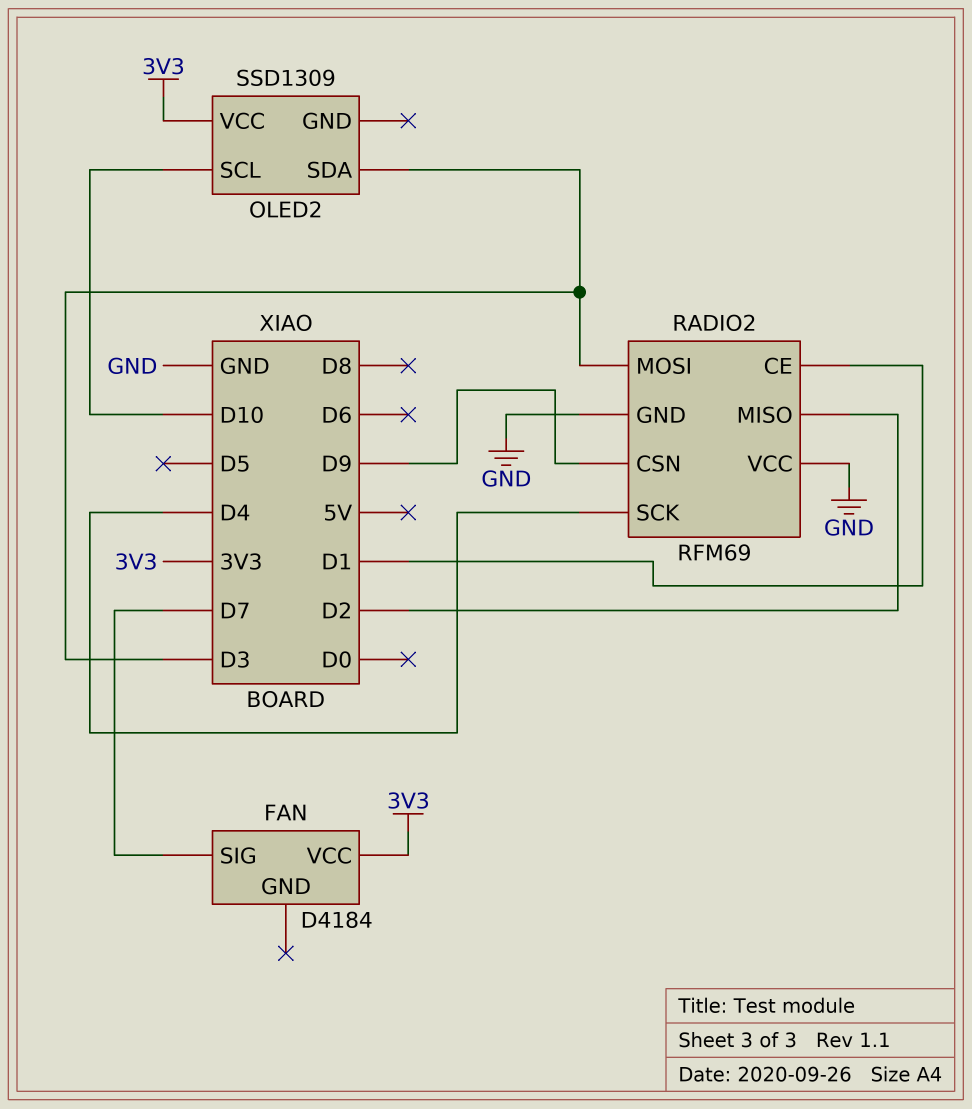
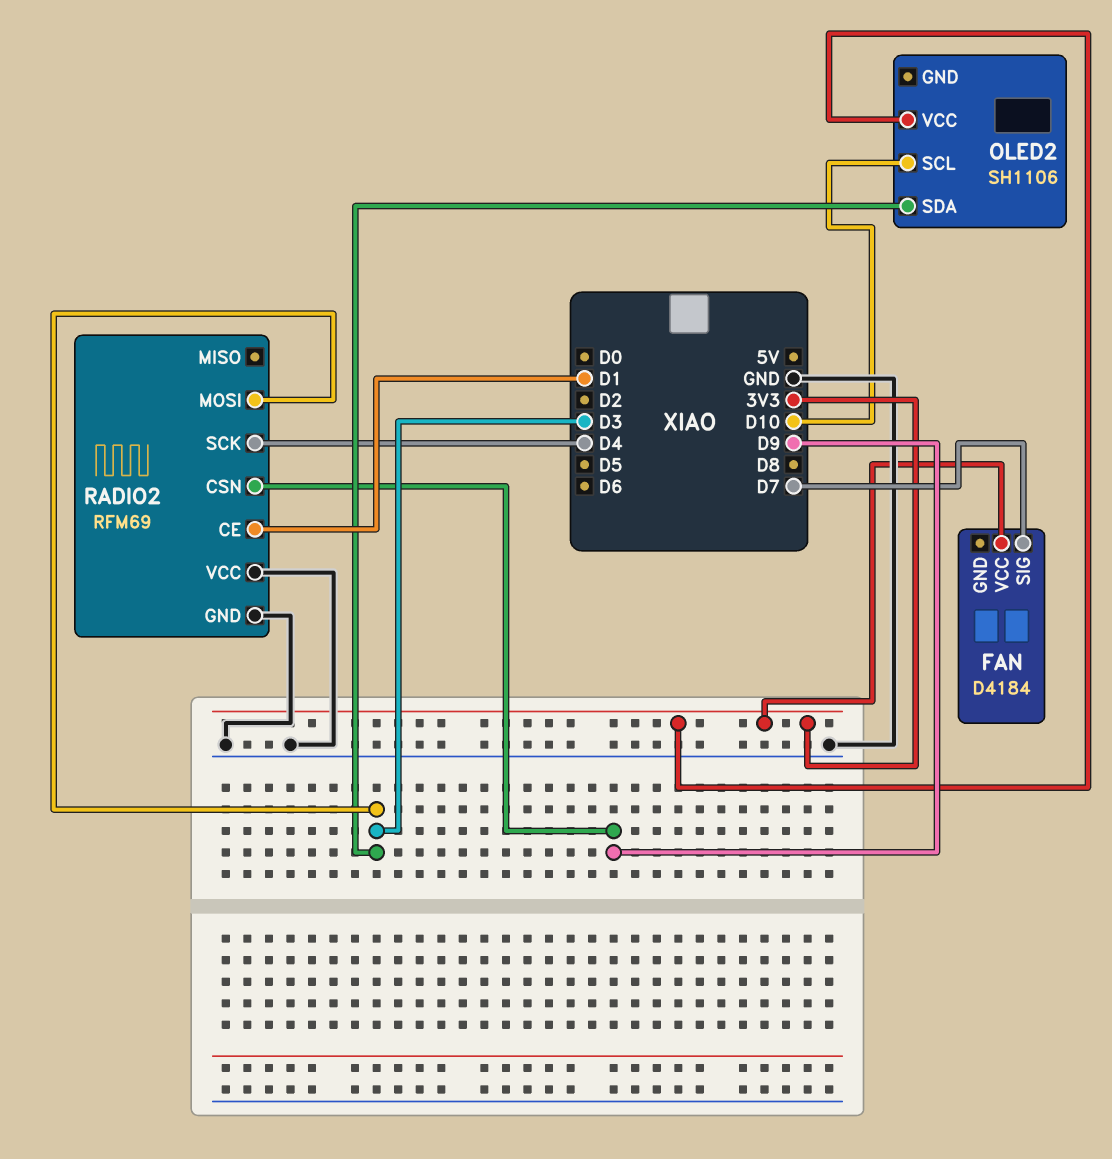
OLED2: SSD1309 -> SH1106
RADIO2 pin MISO: D2 -> none

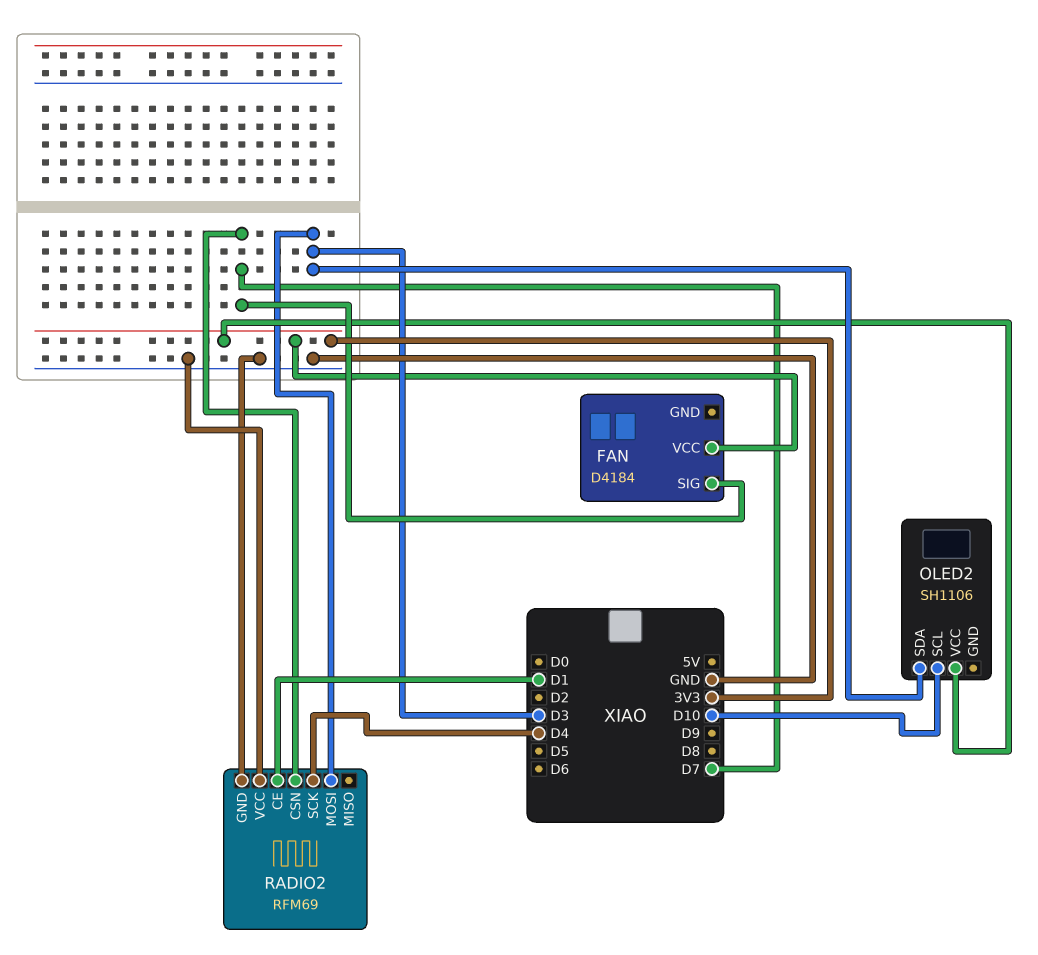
RADIO2 pin CSN: D9 -> D7

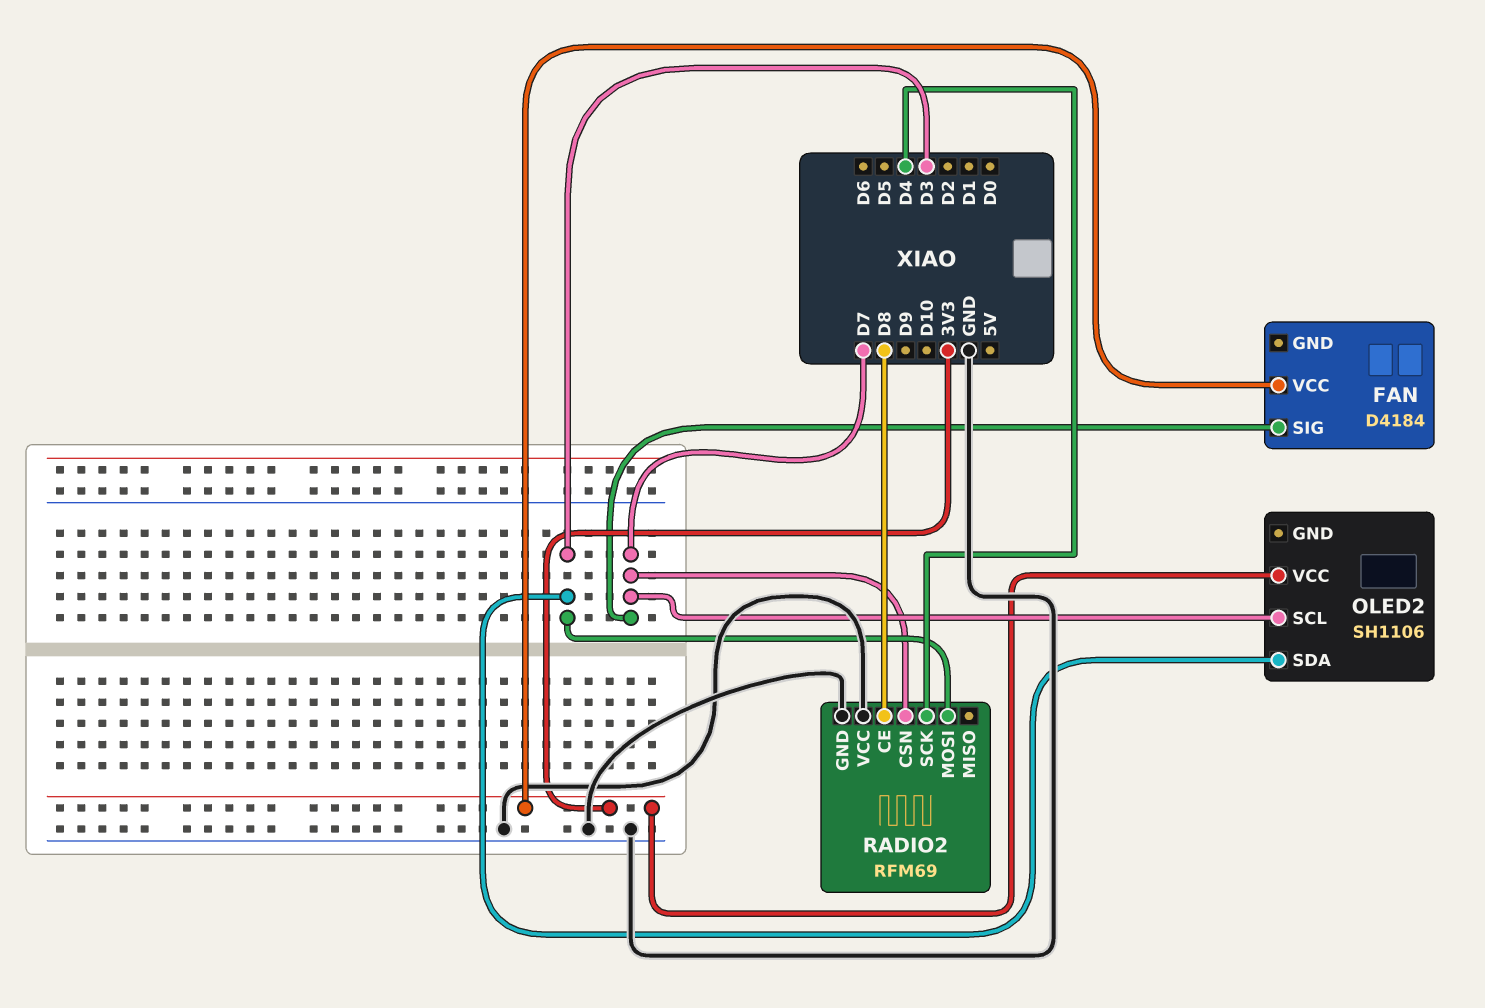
OLED2 pin SCL: D10 -> D7
RADIO2 pin CE: D1 -> D8

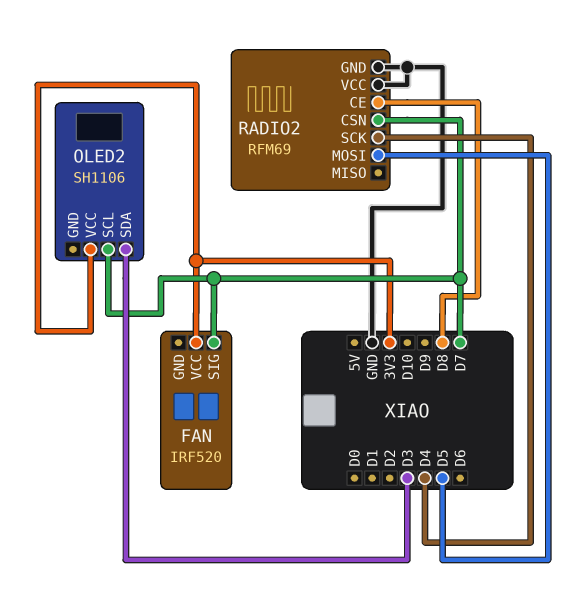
FAN: D4184 -> IRF520
RADIO2 pin MOSI: D3 -> D5

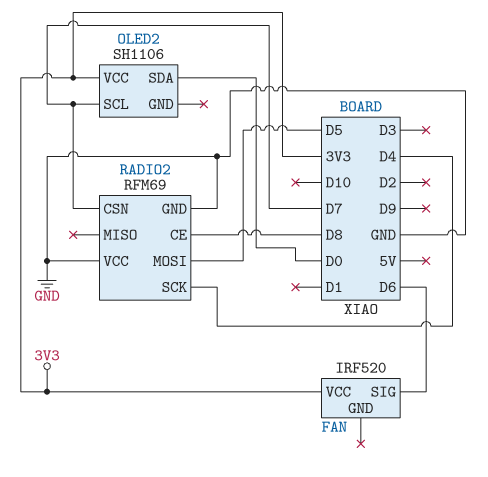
FAN pin SIG: D7 -> D6
OLED2 pin SDA: D3 -> D0

